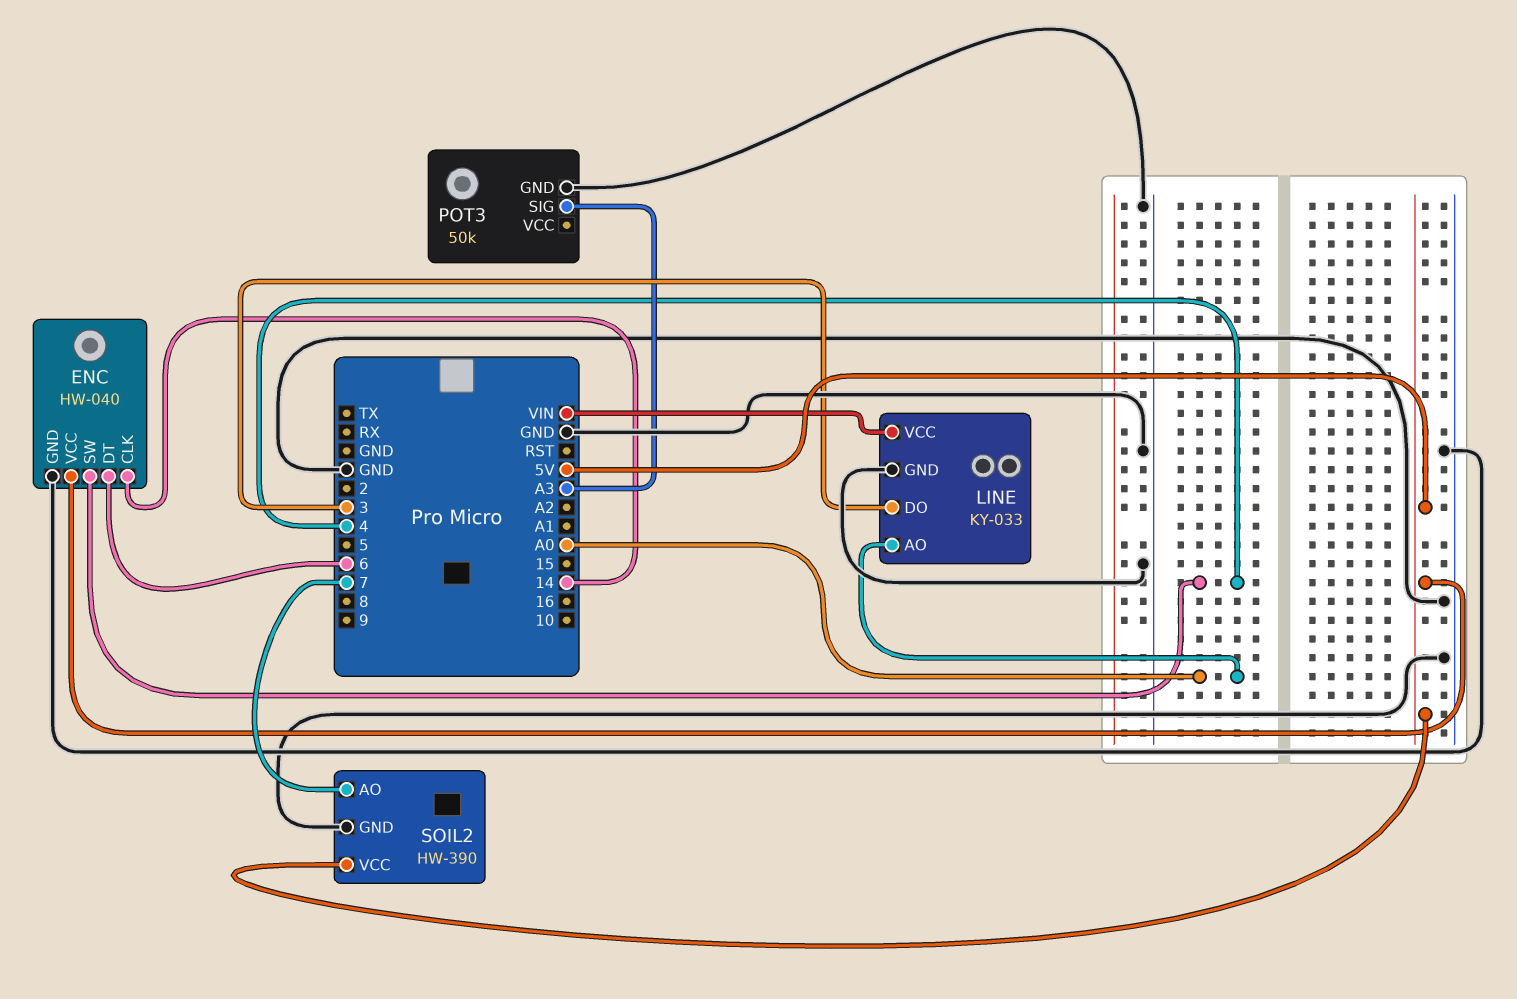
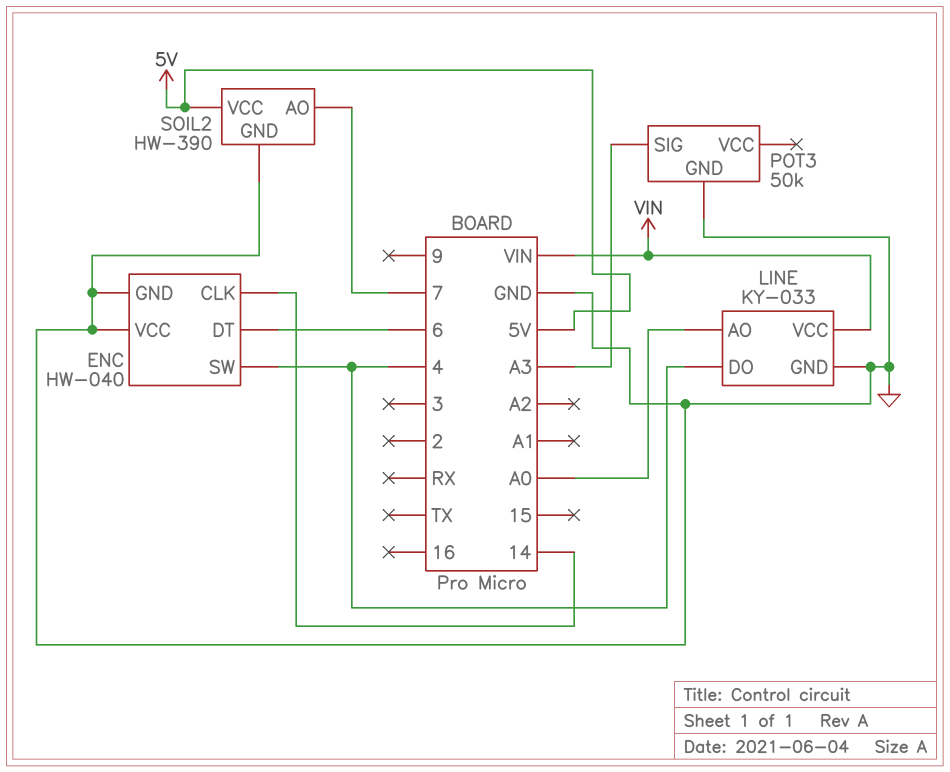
ENC pin VCC: 5V -> GND
LINE pin DO: 3 -> 4

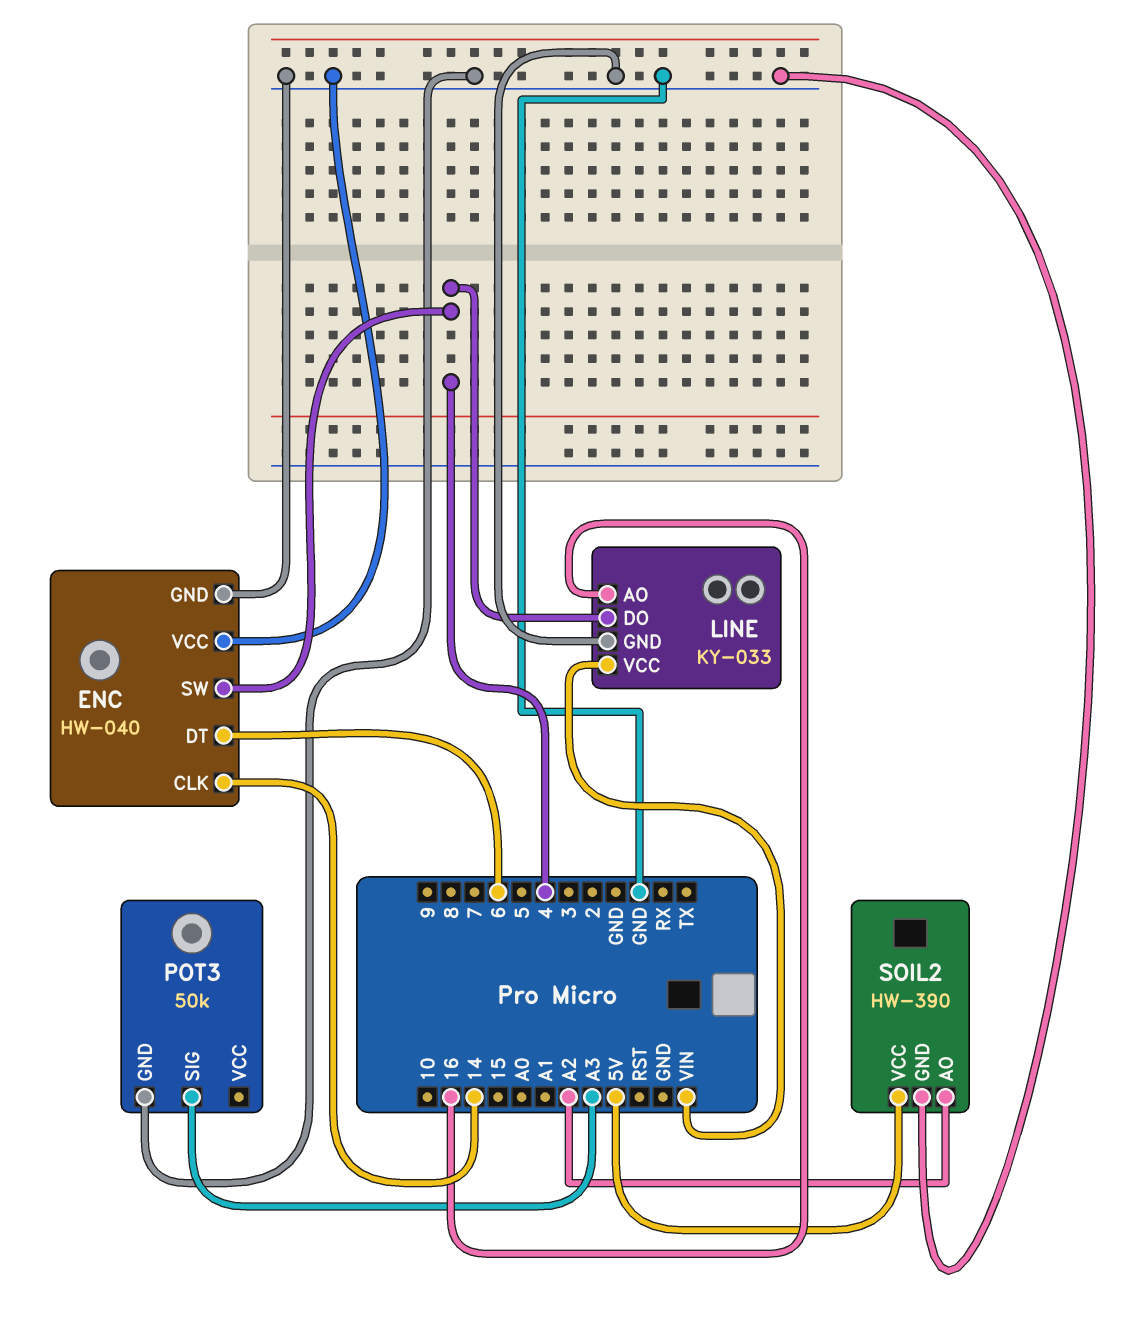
LINE pin AO: A0 -> 16
SOIL2 pin AO: 7 -> A2

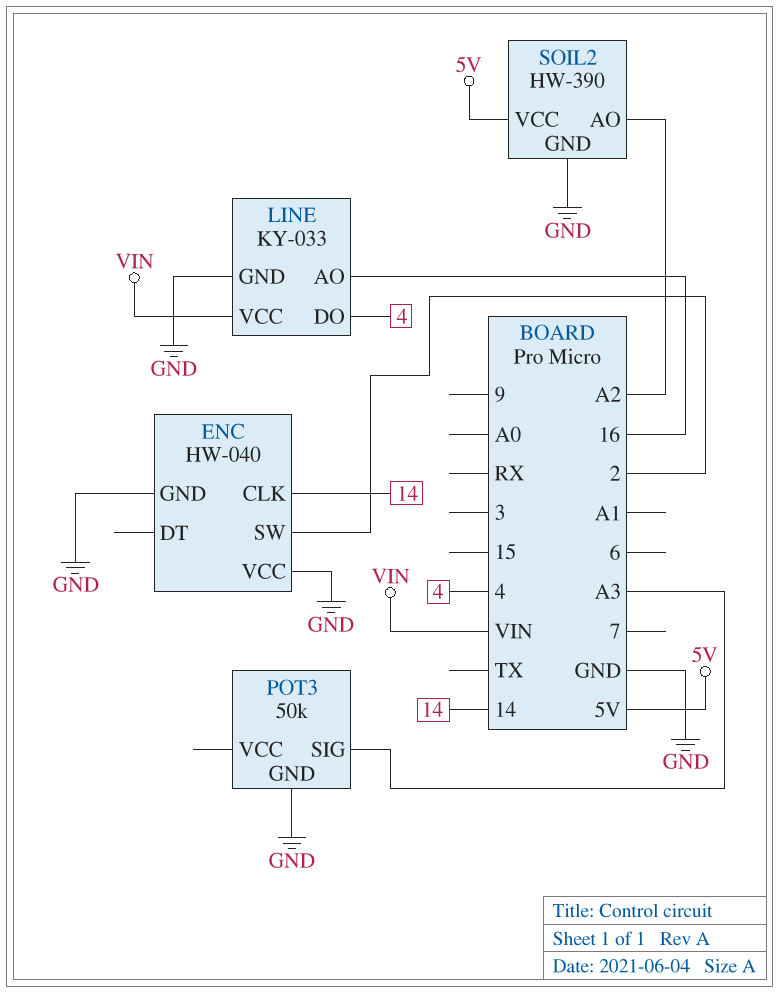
ENC pin DT: 6 -> none
ENC pin SW: 4 -> 2

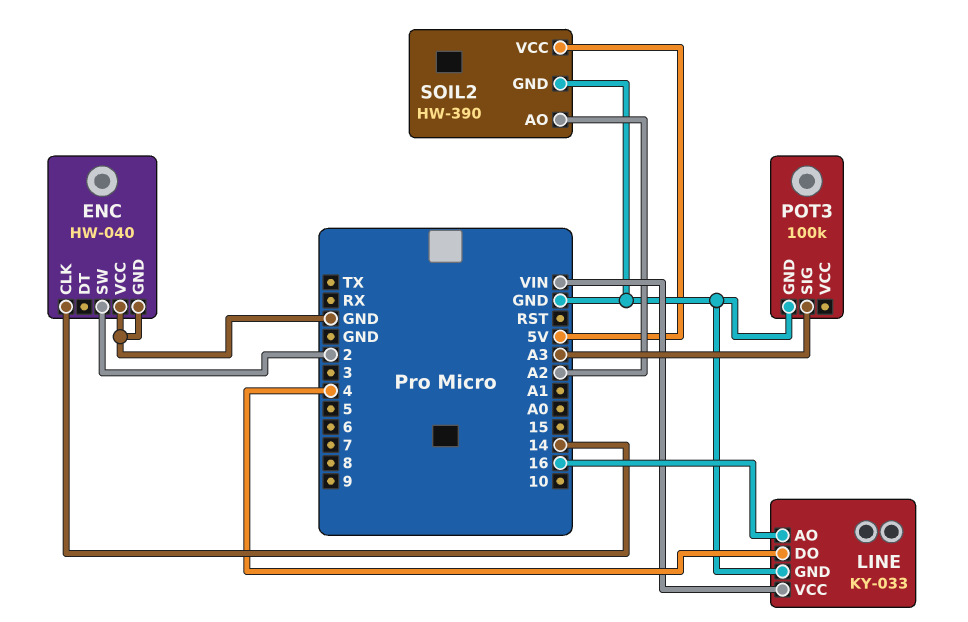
POT3: 50k -> 100k

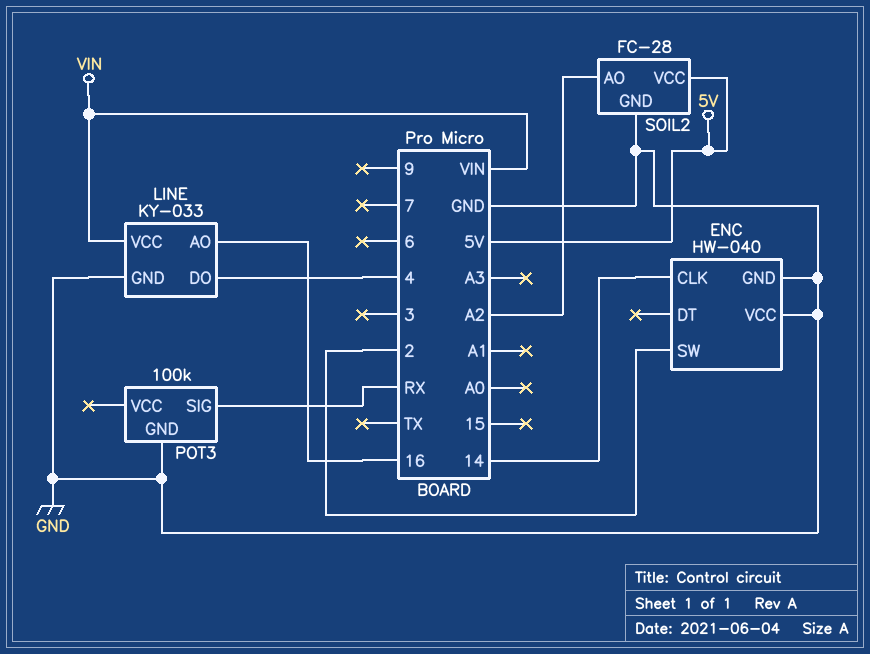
POT3 pin SIG: A3 -> RX
SOIL2: HW-390 -> FC-28

